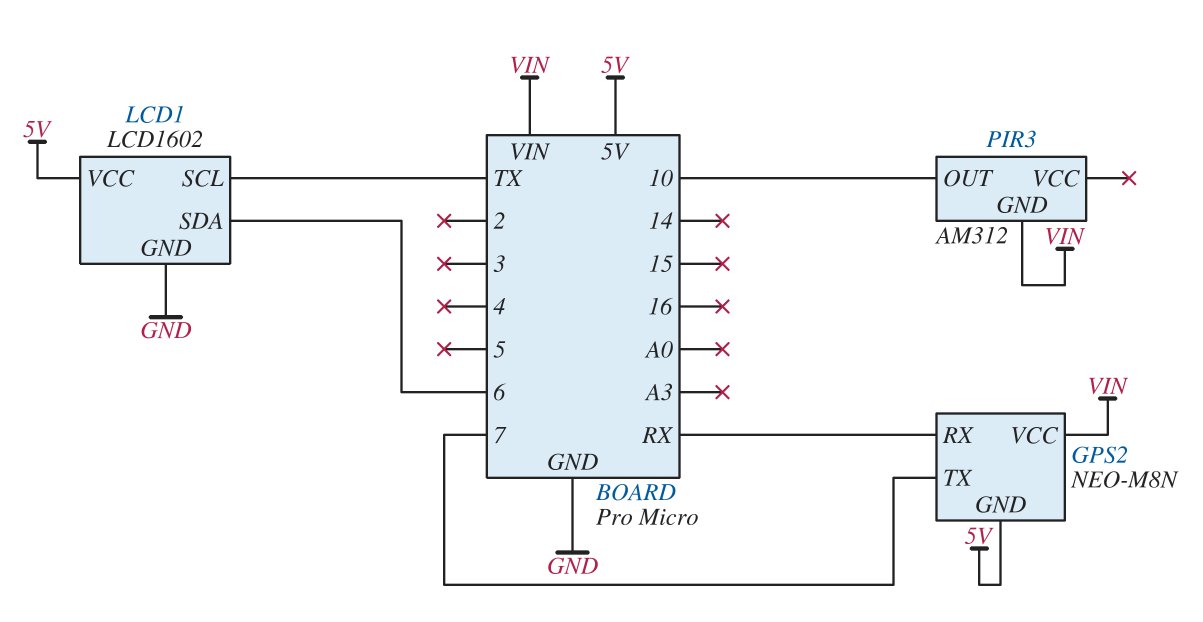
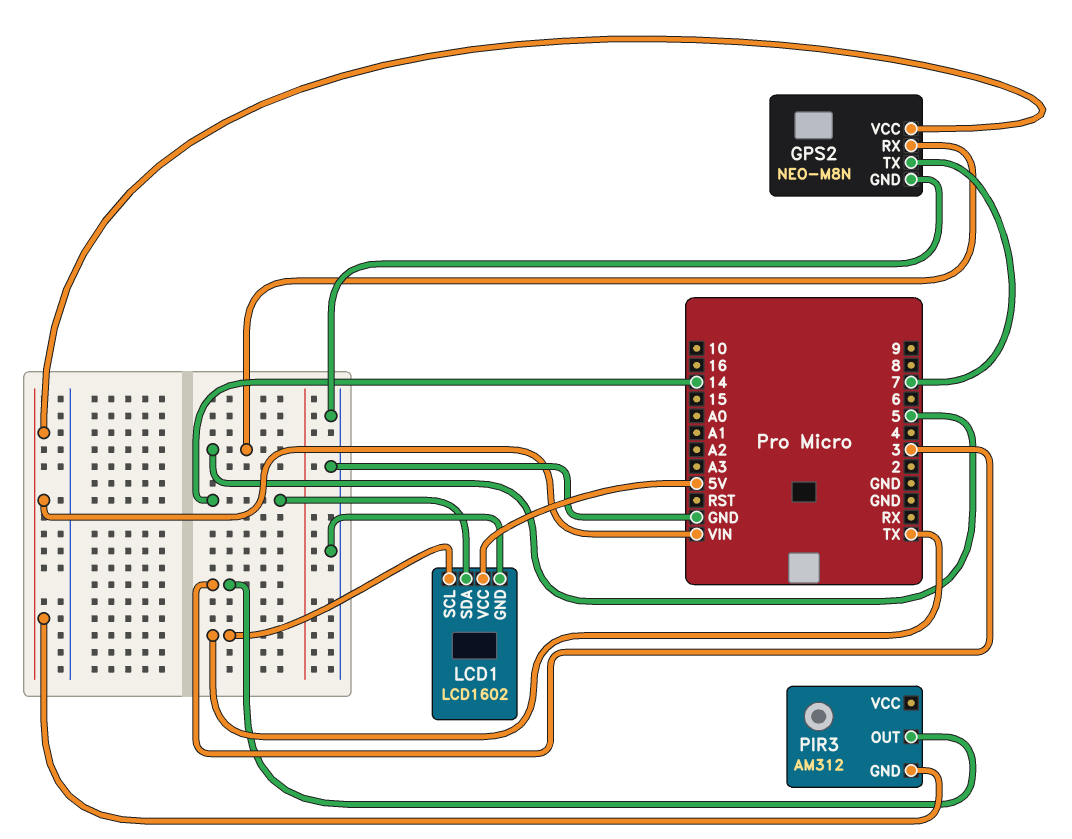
GPS2 pin GND: 5V -> GND
GPS2 pin RX: RX -> 5
LCD1 pin SDA: 6 -> 14
PIR3 pin OUT: 10 -> 3

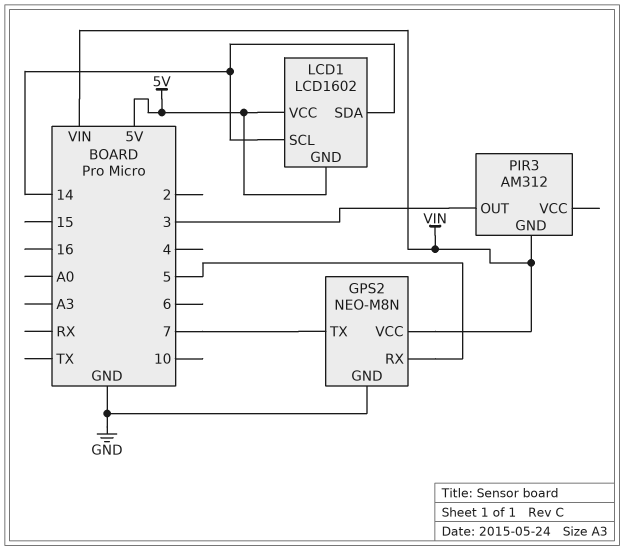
LCD1 pin GND: GND -> 5V
LCD1 pin SCL: TX -> 14

